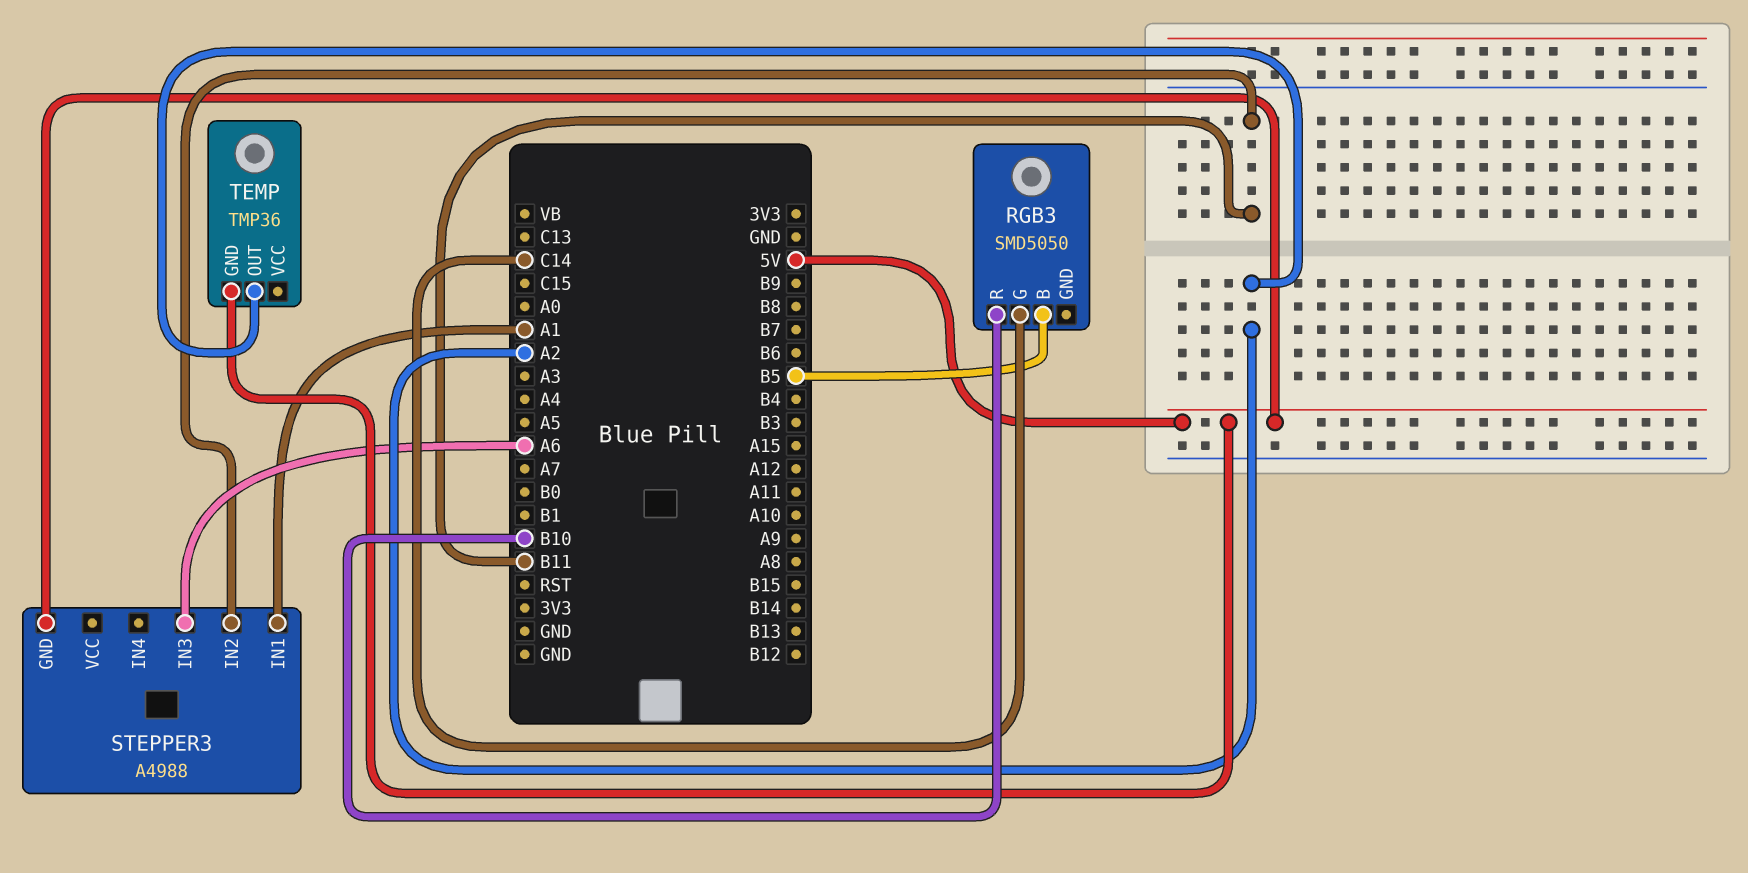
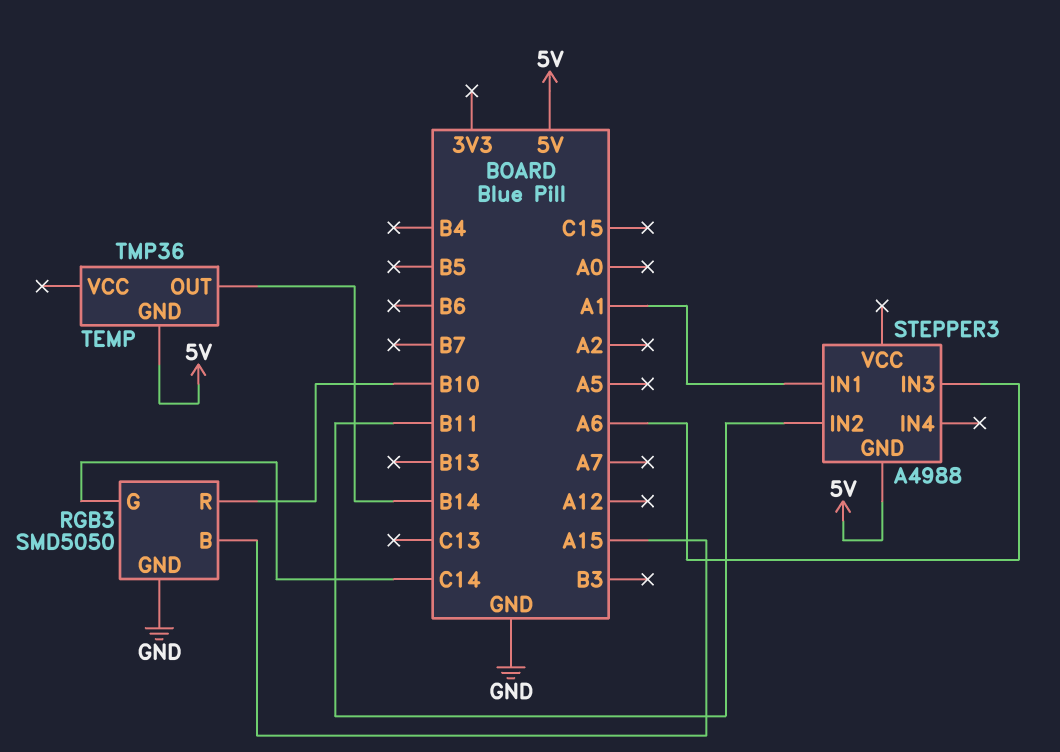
RGB3 pin B: B5 -> A15
RGB3 pin GND: none -> GND
TEMP pin OUT: A2 -> B14

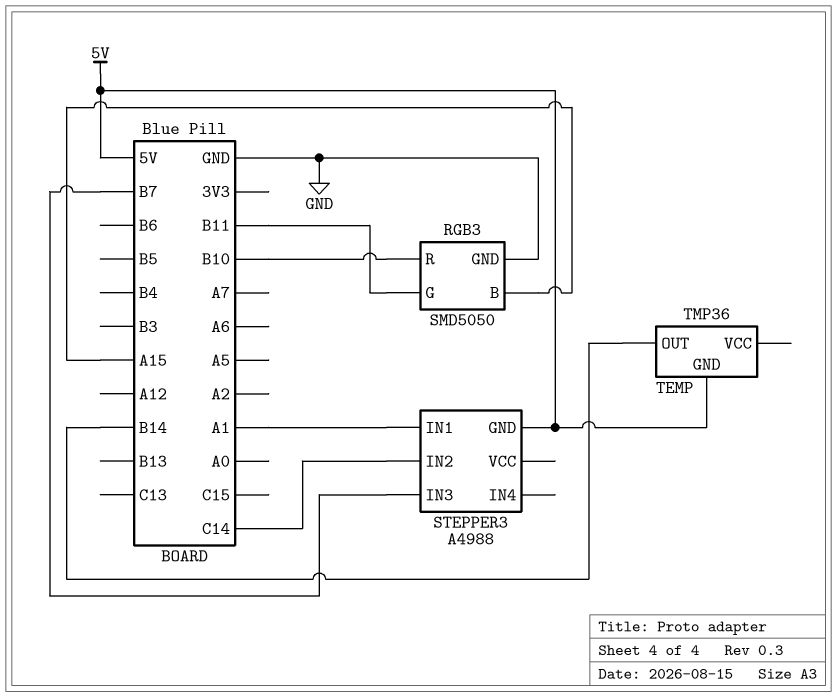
RGB3 pin G: C14 -> B11
STEPPER3 pin IN2: B11 -> C14
STEPPER3 pin IN3: A6 -> B7

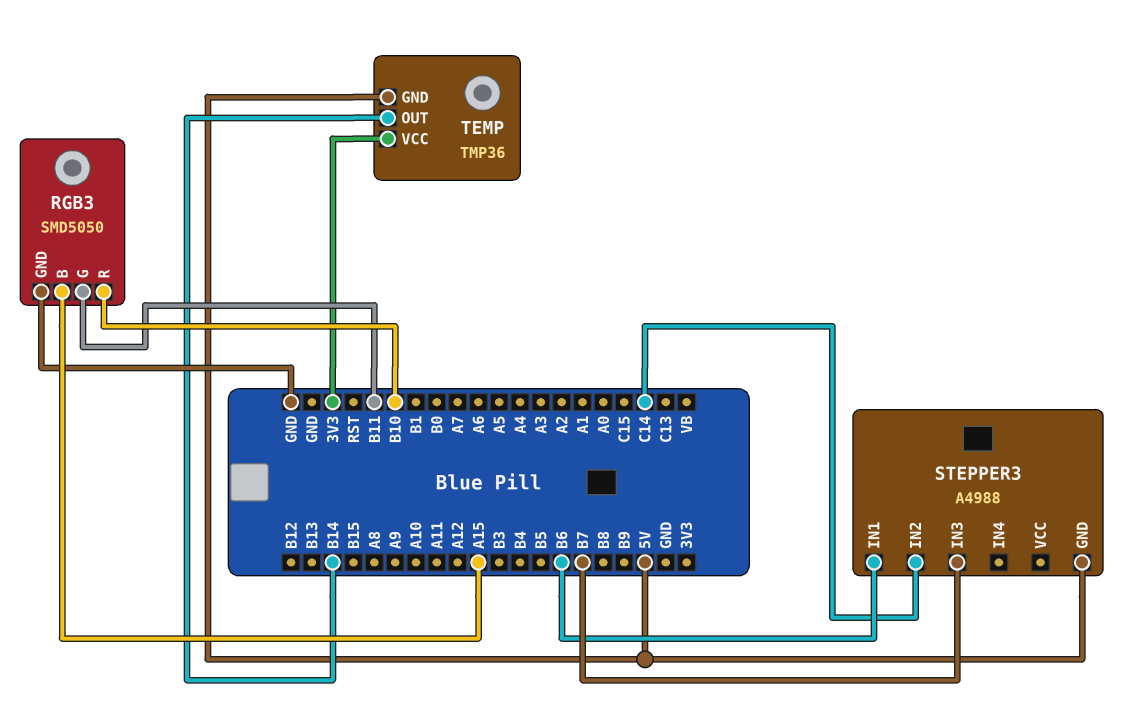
STEPPER3 pin IN1: A1 -> B6
TEMP pin VCC: none -> 3V3

